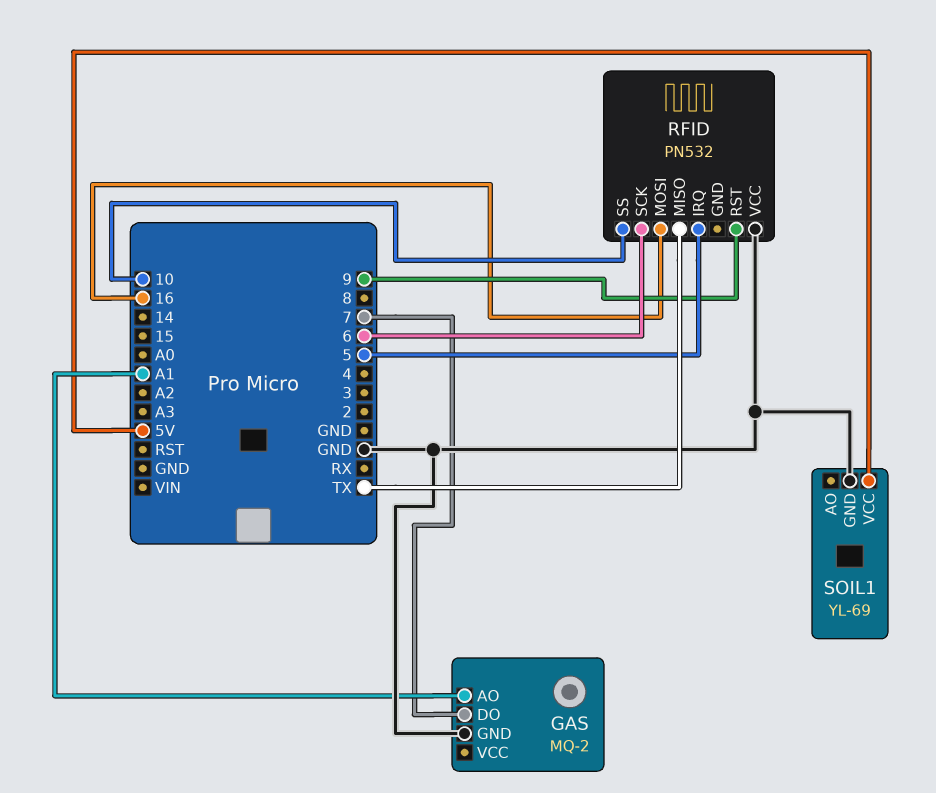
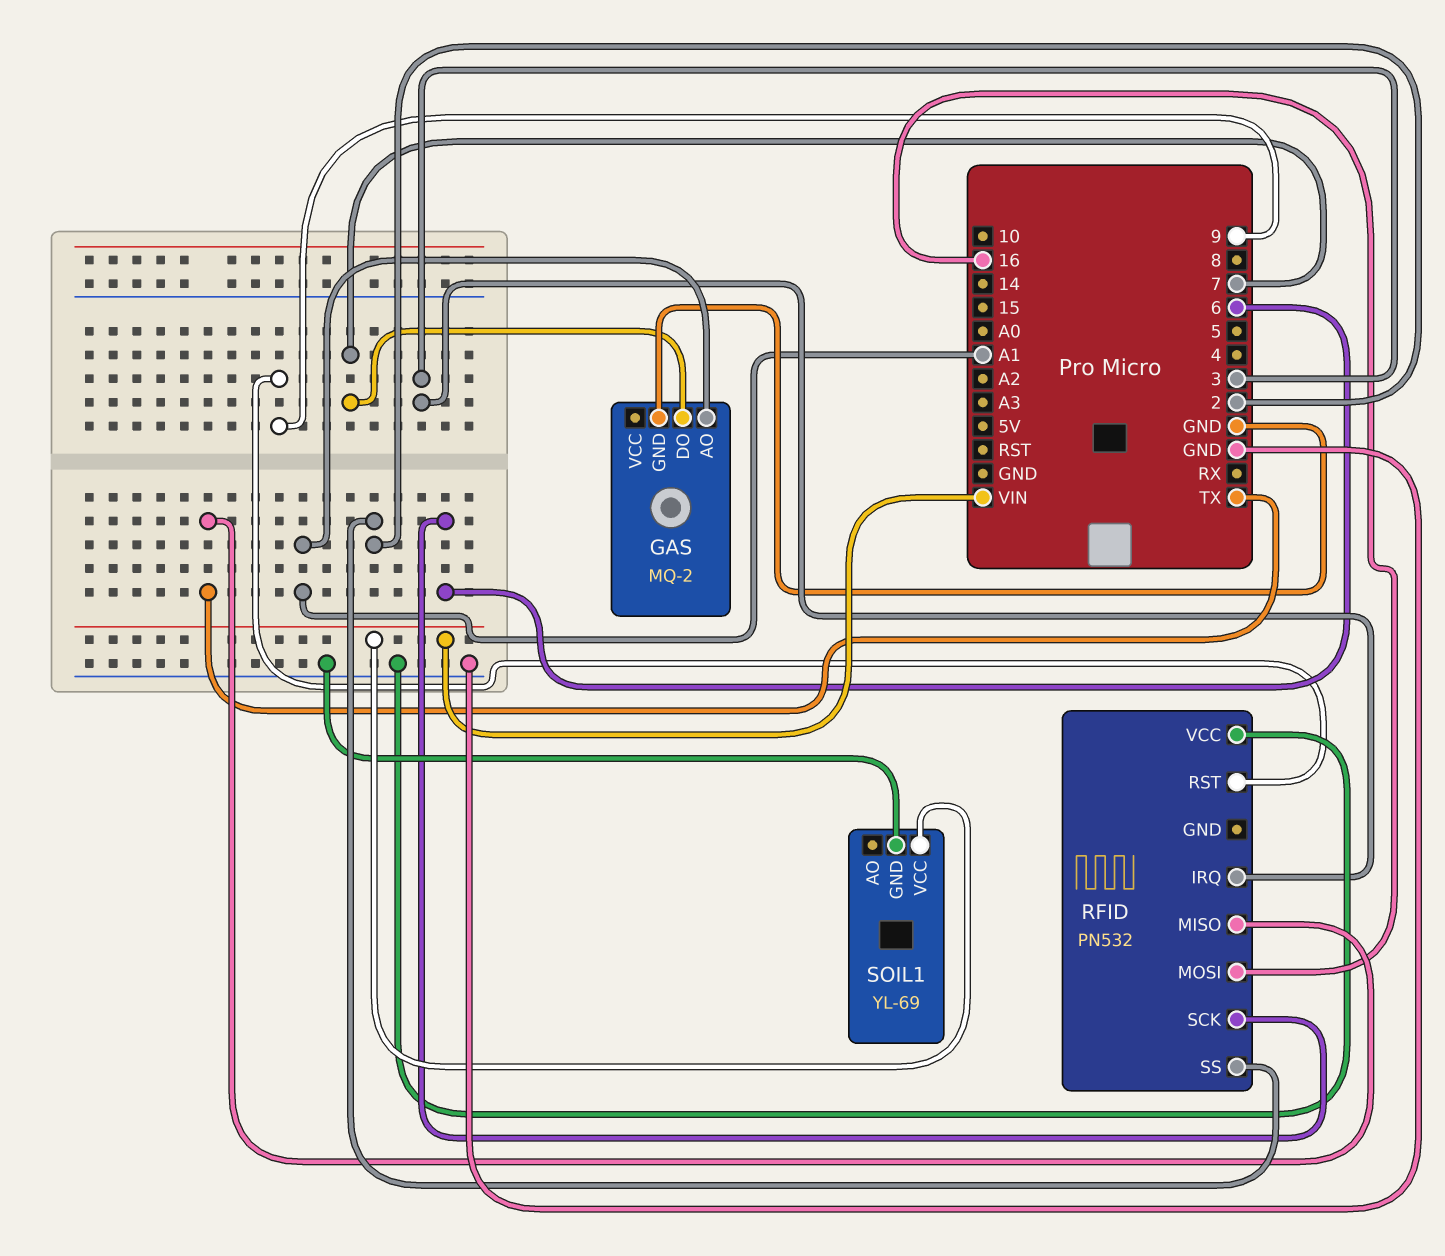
RFID pin IRQ: 5 -> 3
RFID pin SS: 10 -> 2
SOIL1 pin VCC: 5V -> VIN

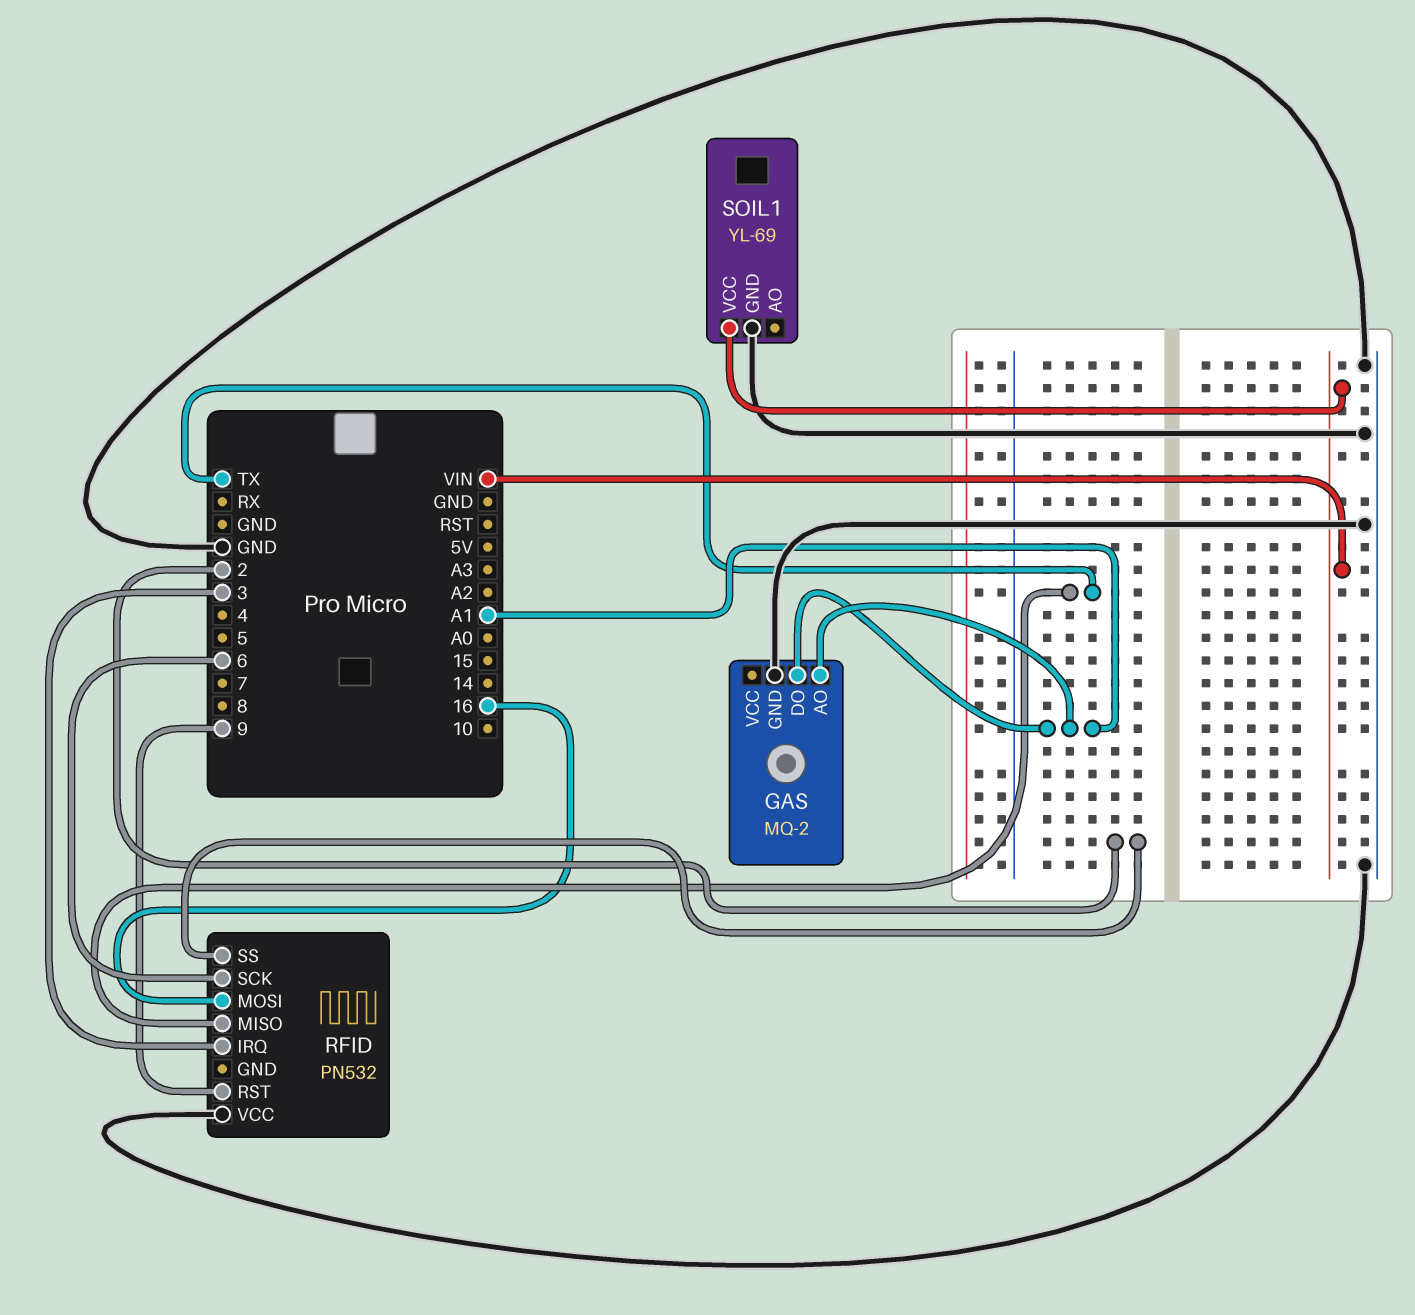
GAS pin DO: 7 -> A1

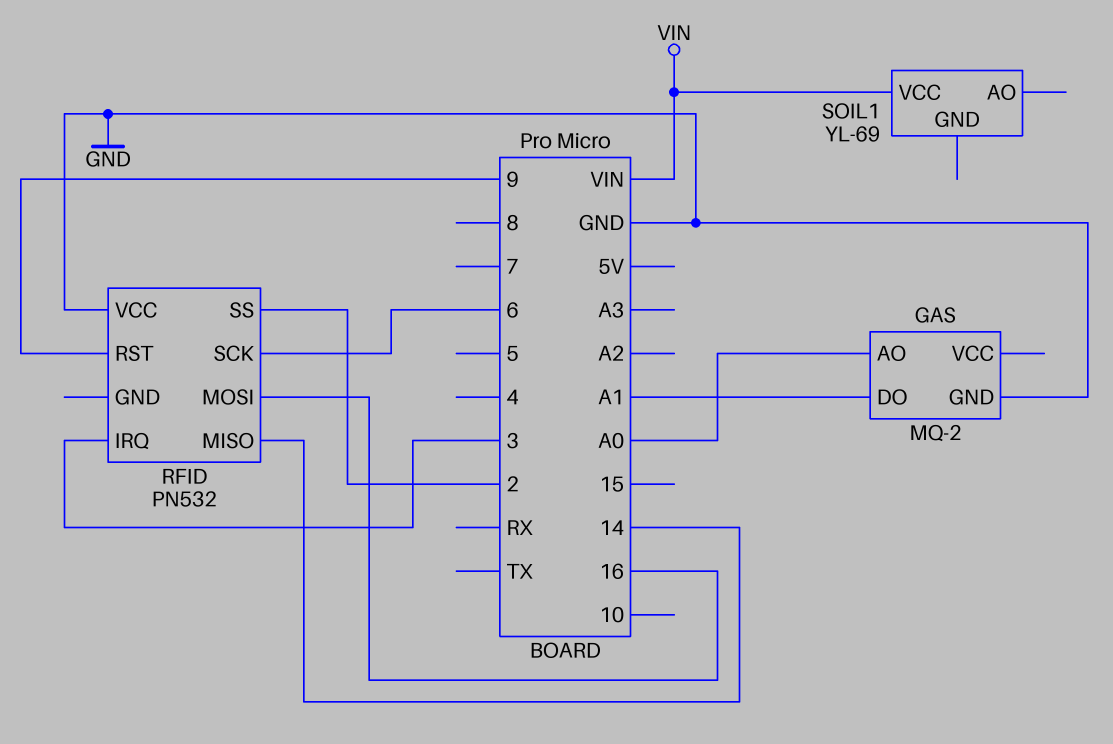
GAS pin AO: A1 -> A0
RFID pin MISO: TX -> 14
SOIL1 pin GND: GND -> none

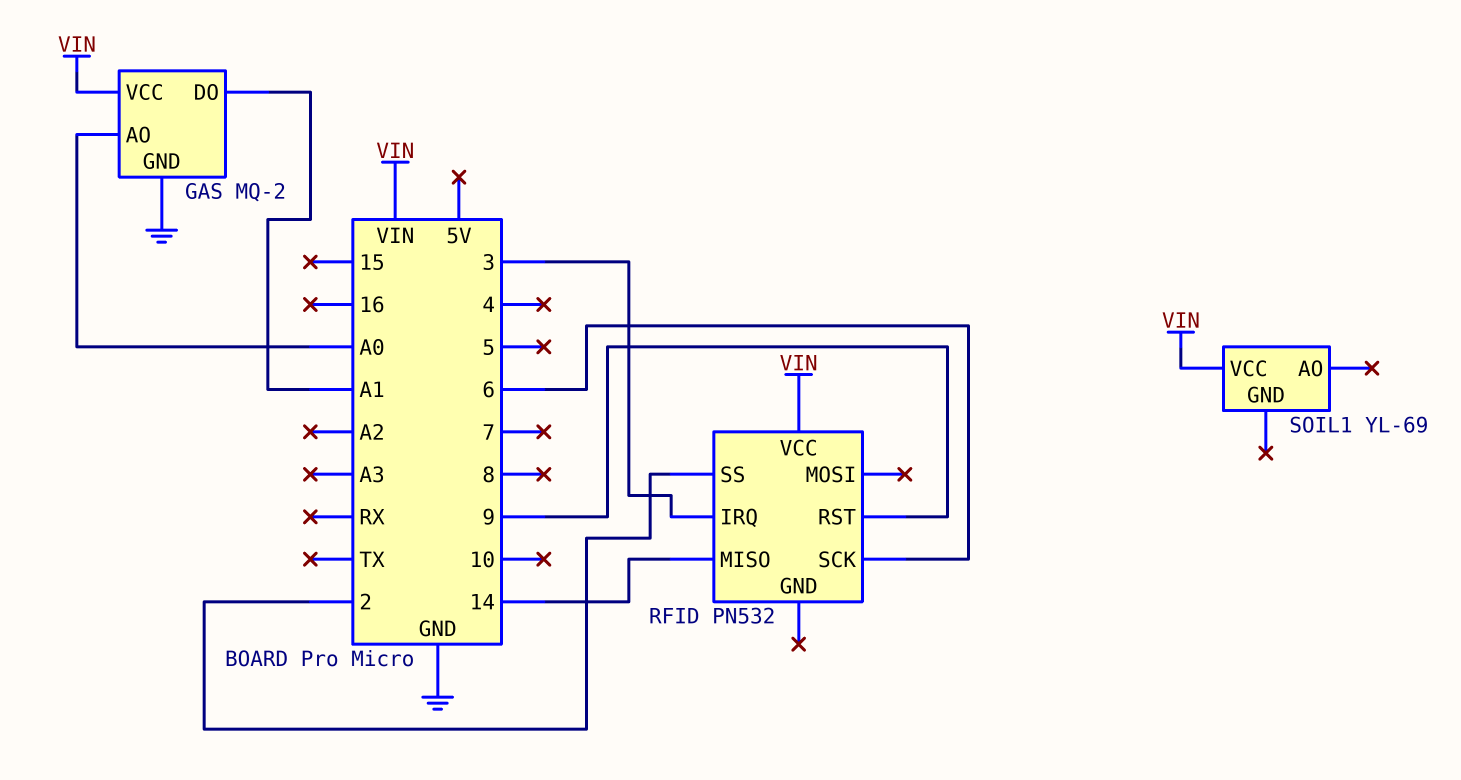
GAS pin VCC: none -> VIN
RFID pin MOSI: 16 -> none
RFID pin VCC: GND -> VIN

